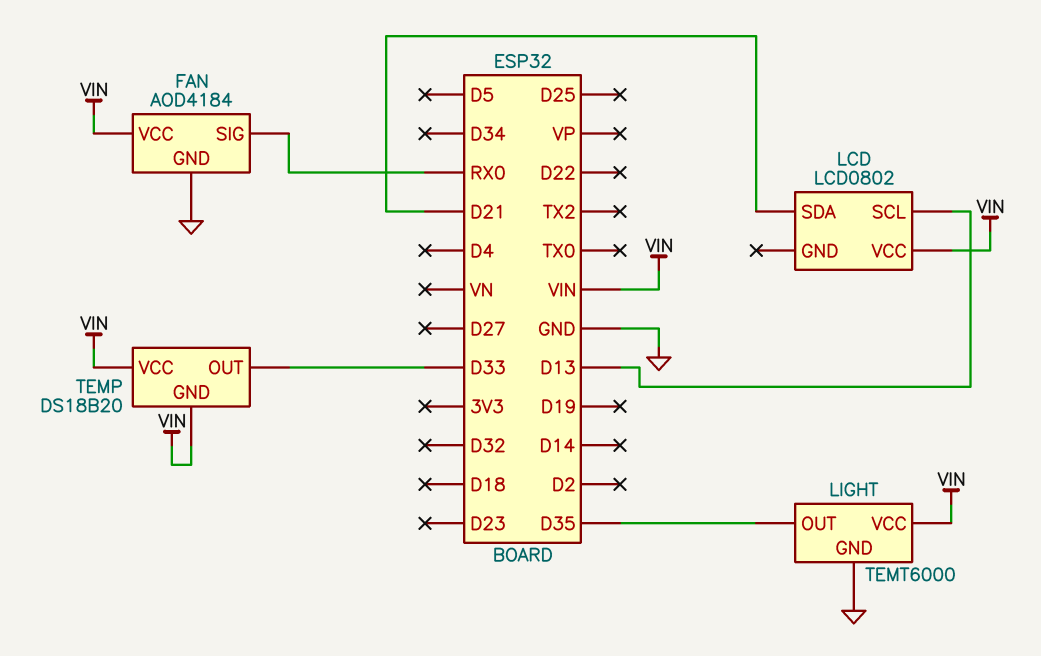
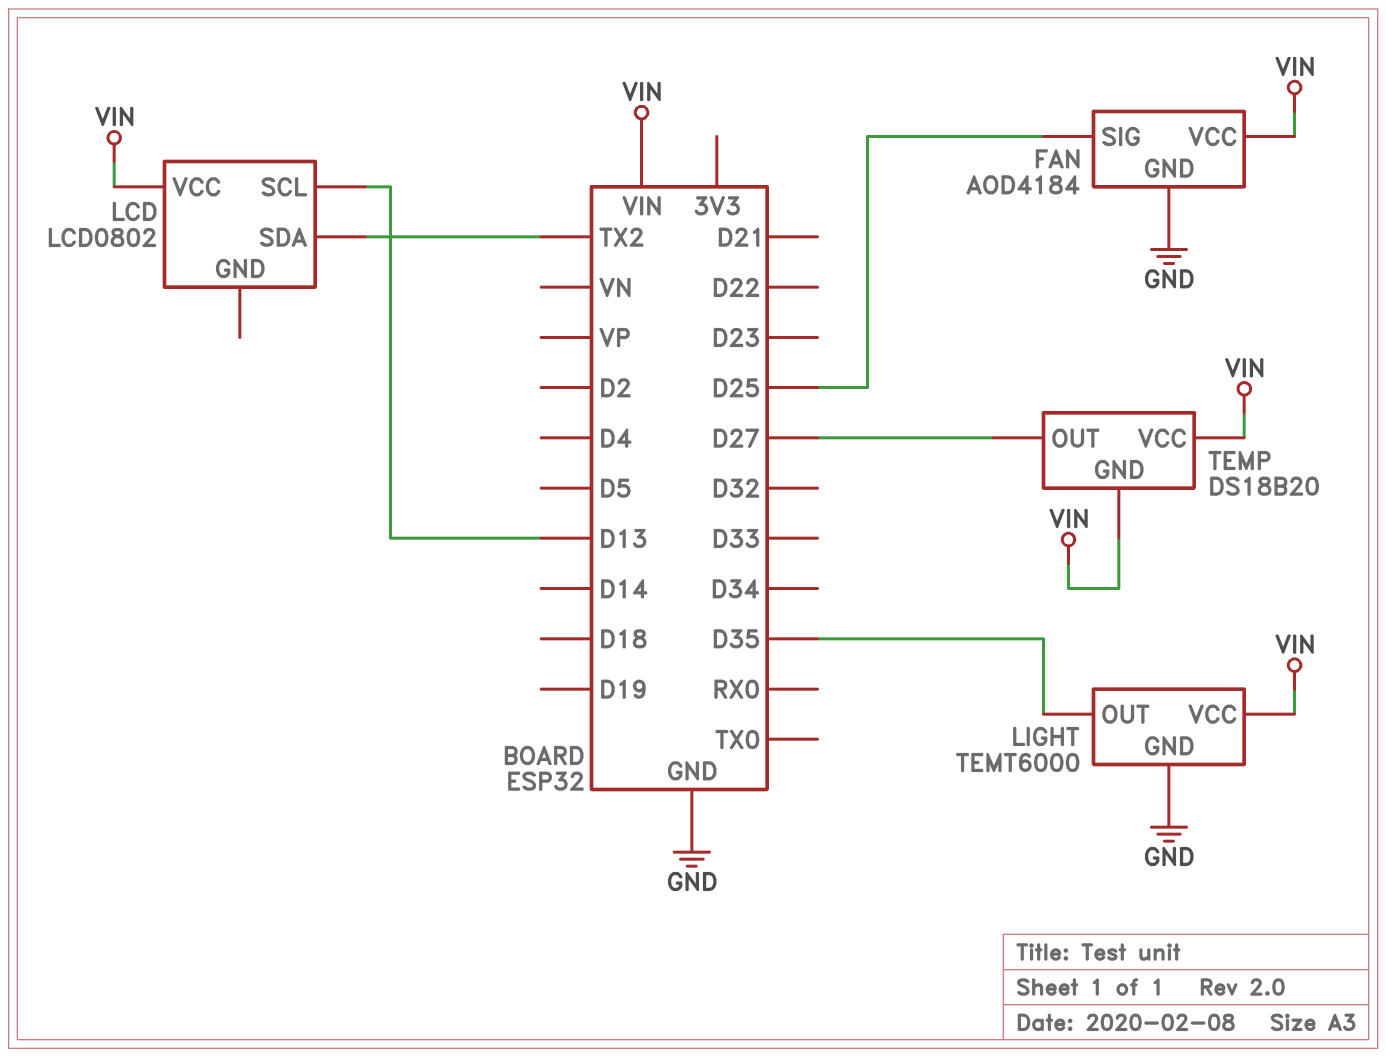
FAN pin SIG: RX0 -> D25
LCD pin SDA: D21 -> TX2
TEMP pin OUT: D33 -> D27

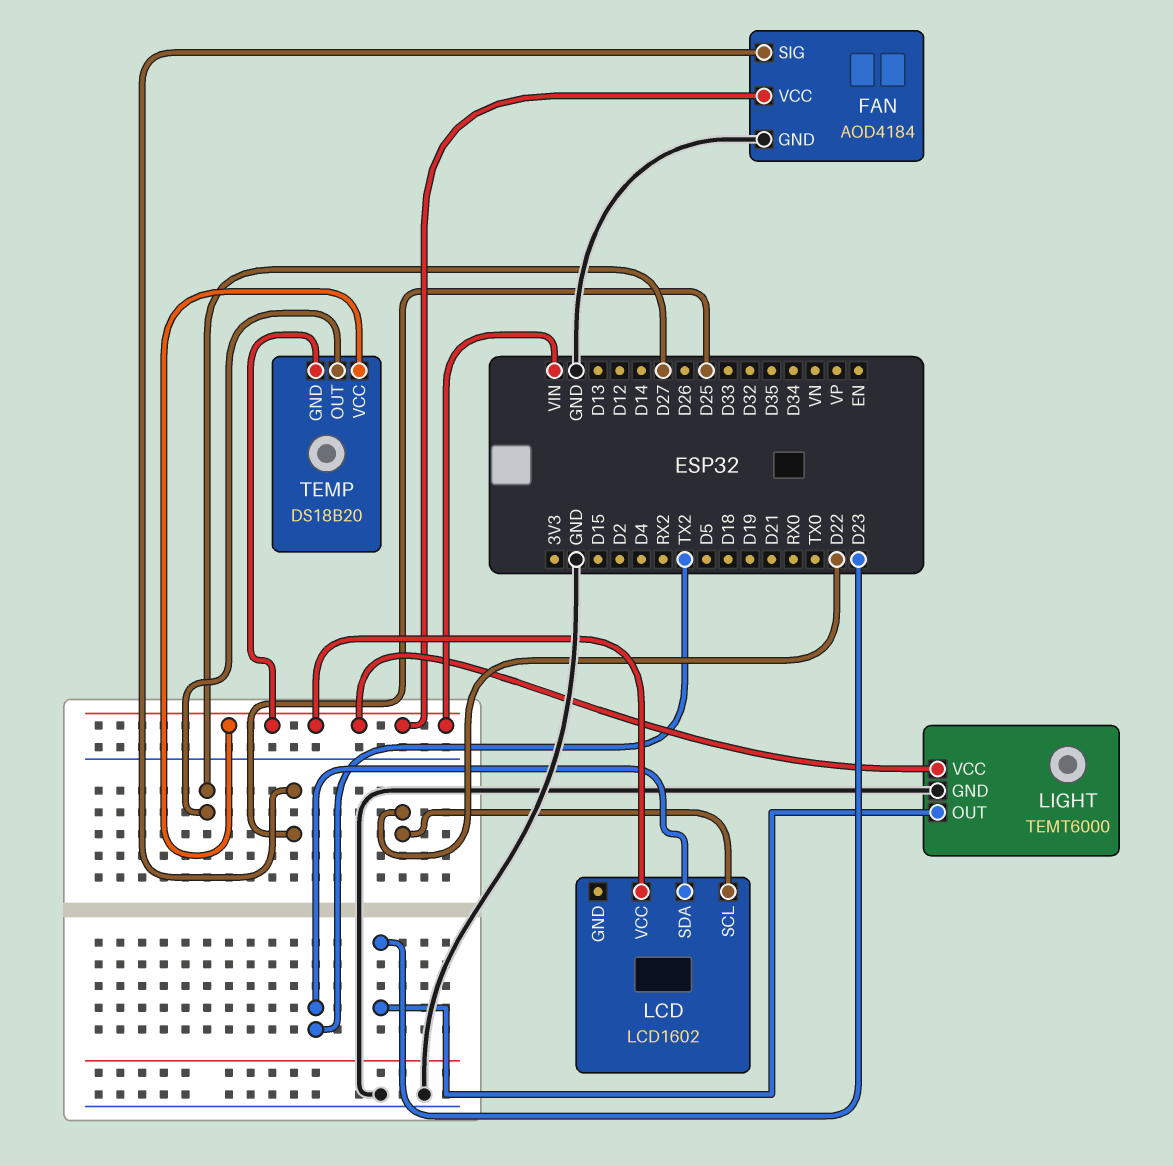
LCD: LCD0802 -> LCD1602
LCD pin SCL: D13 -> D22
LIGHT pin OUT: D35 -> D23

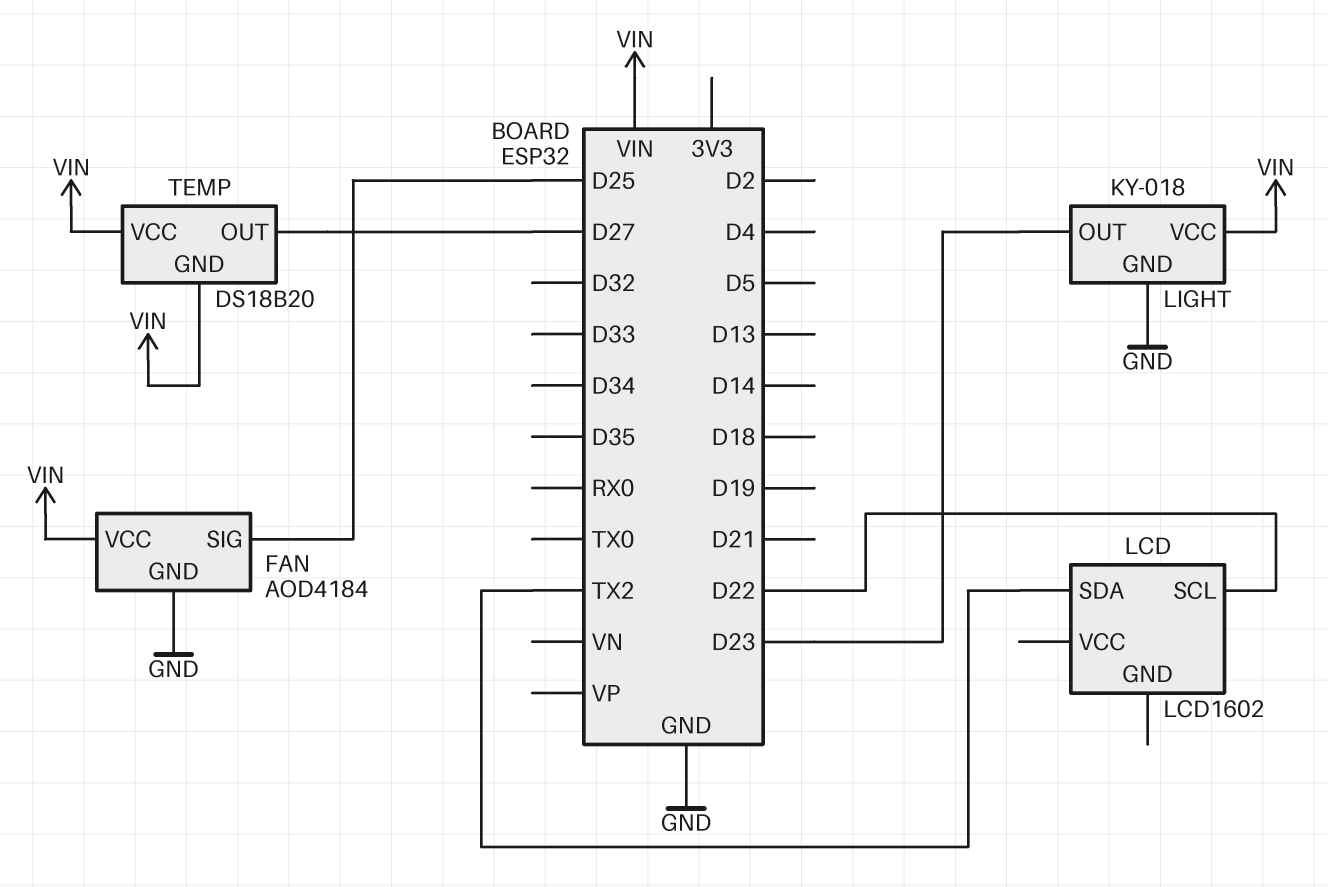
LCD pin VCC: VIN -> none
LIGHT: TEMT6000 -> KY-018

